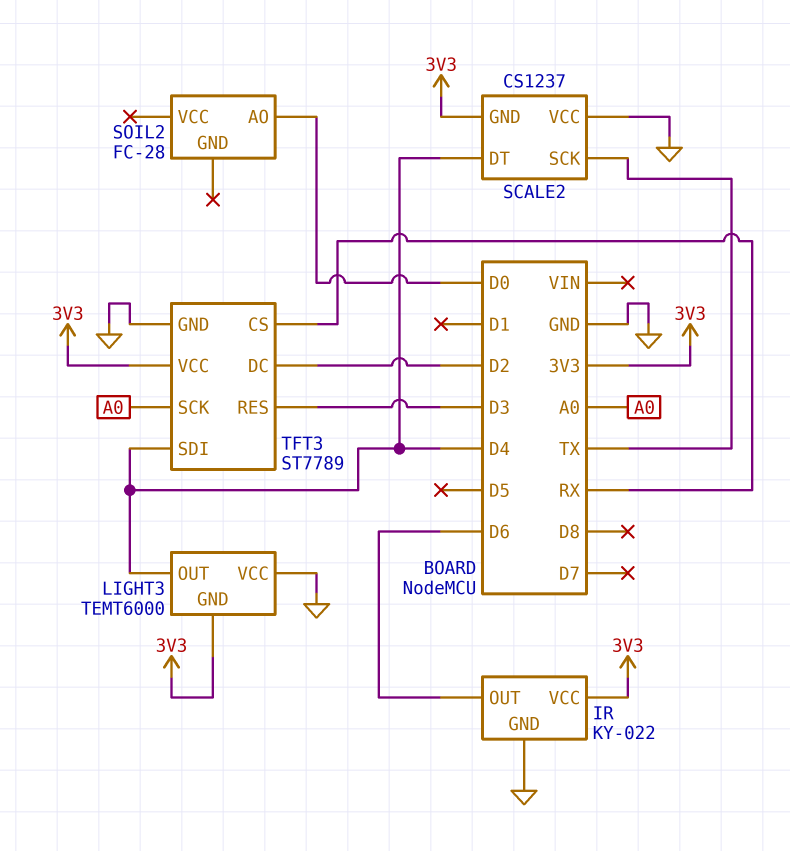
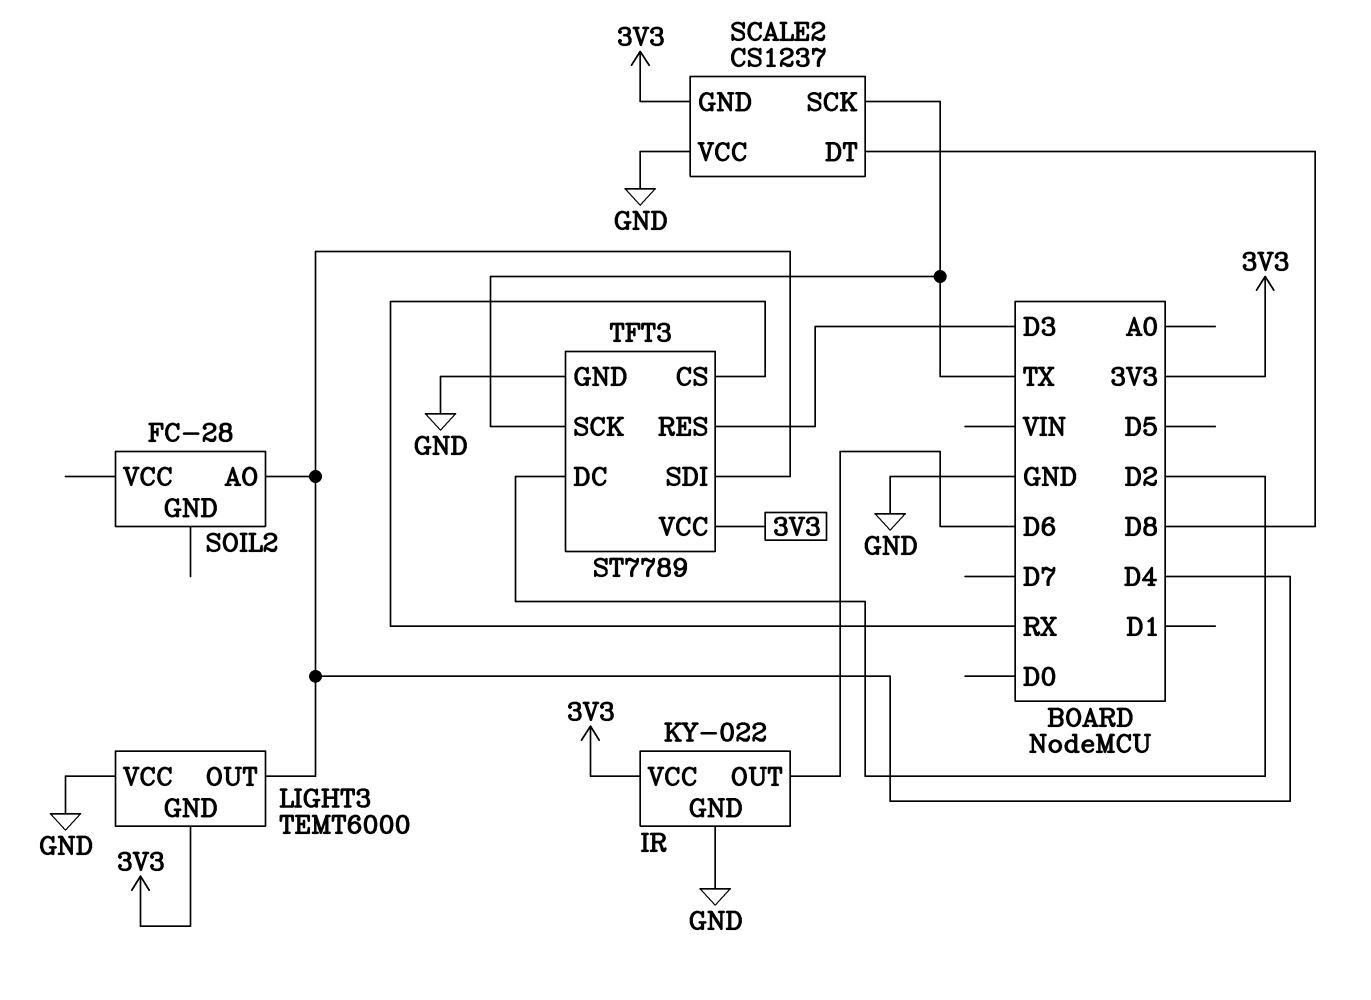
SCALE2 pin DT: D4 -> D8
SOIL2 pin AO: D0 -> D4
TFT3 pin SCK: A0 -> TX

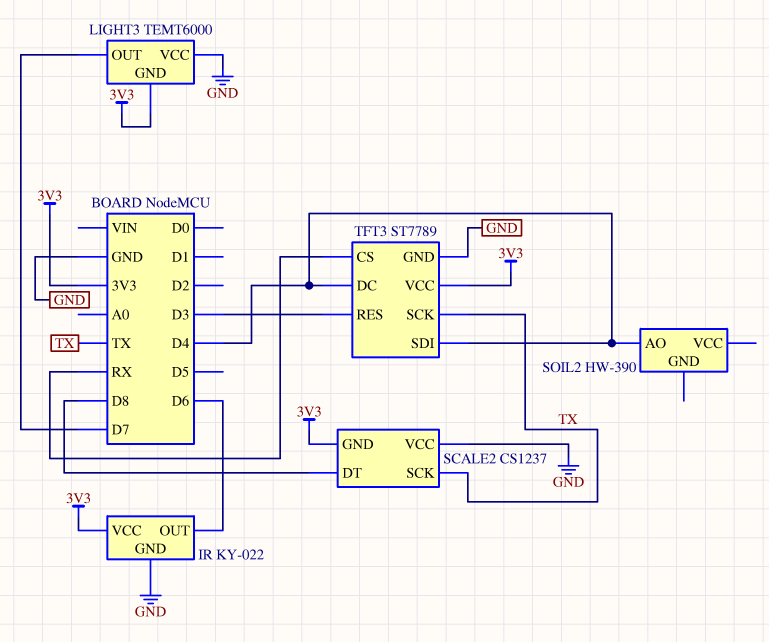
LIGHT3 pin OUT: D4 -> D7
SOIL2: FC-28 -> HW-390
TFT3 pin DC: D2 -> D4

